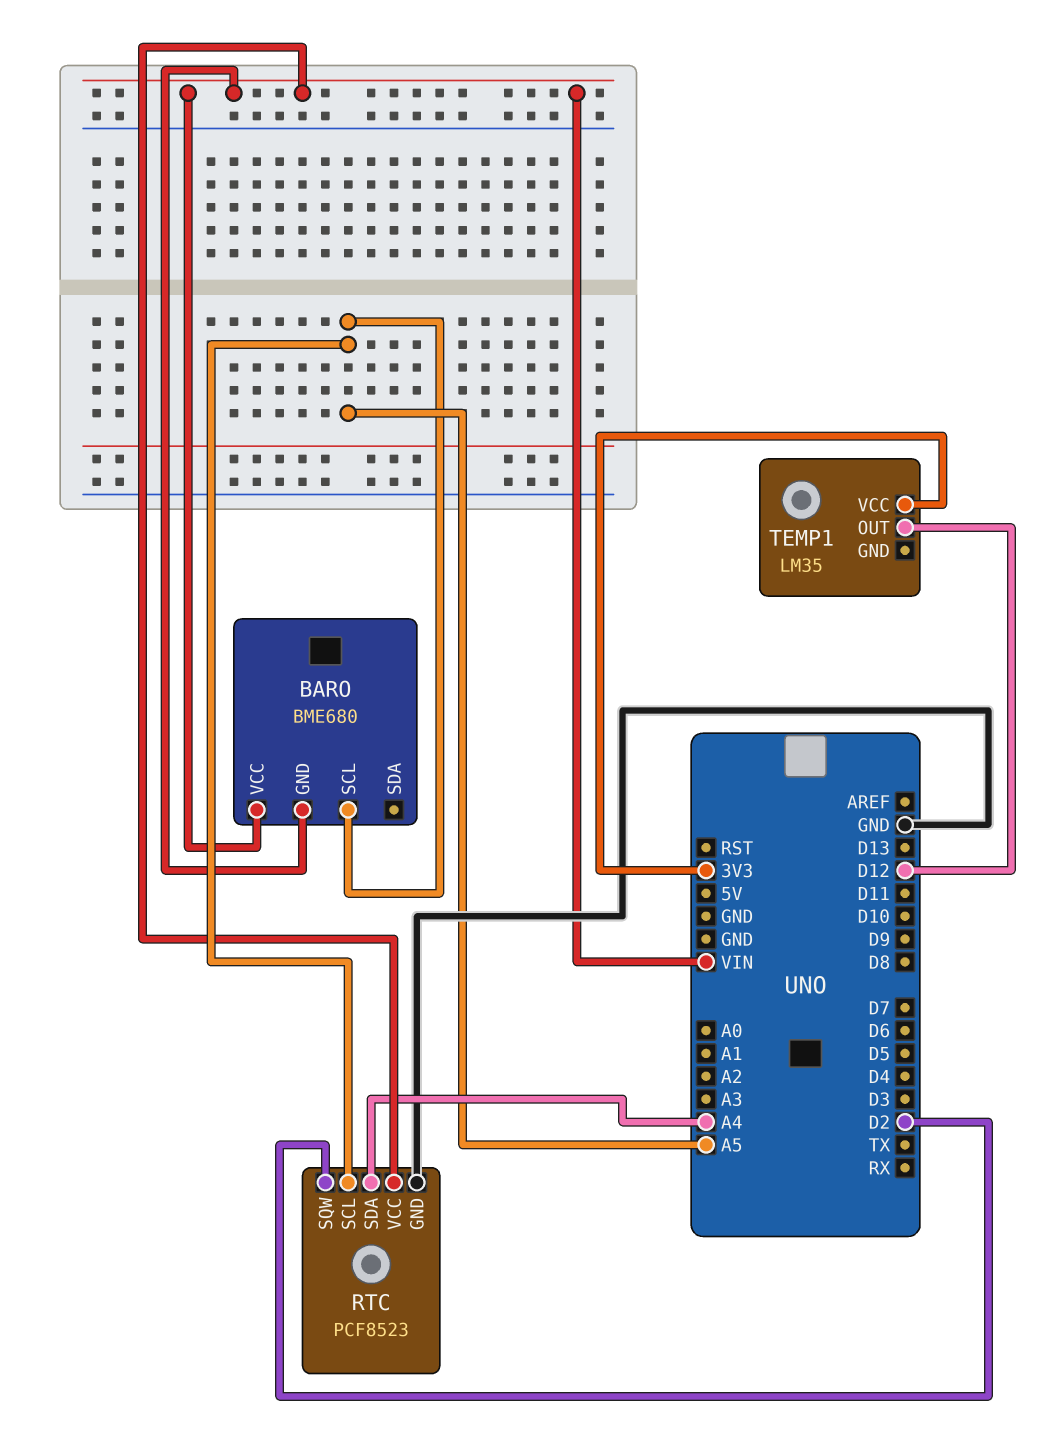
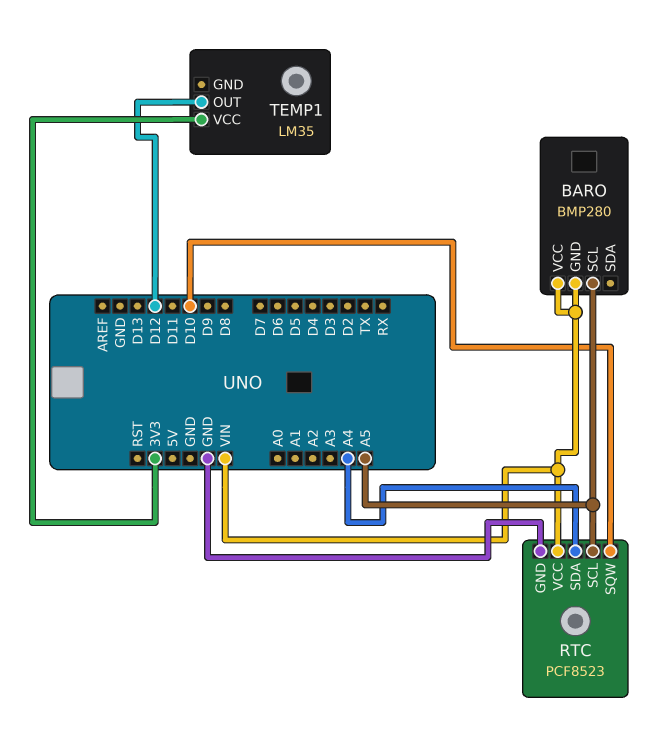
BARO: BME680 -> BMP280
RTC pin SQW: D2 -> D10

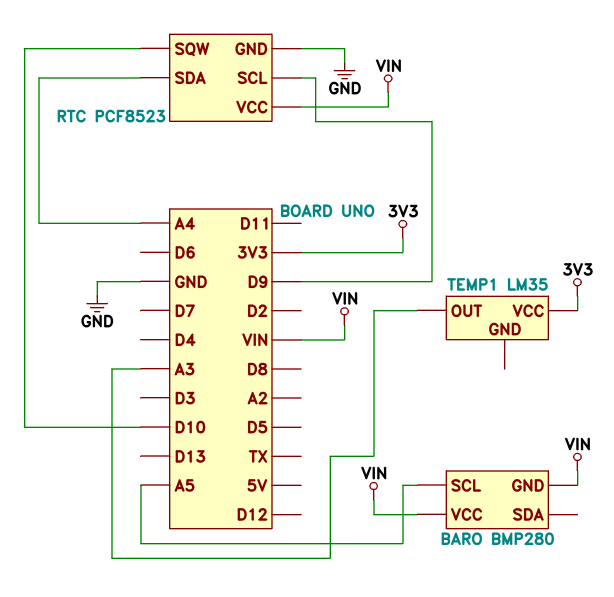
RTC pin SCL: A5 -> D9
TEMP1 pin OUT: D12 -> A3

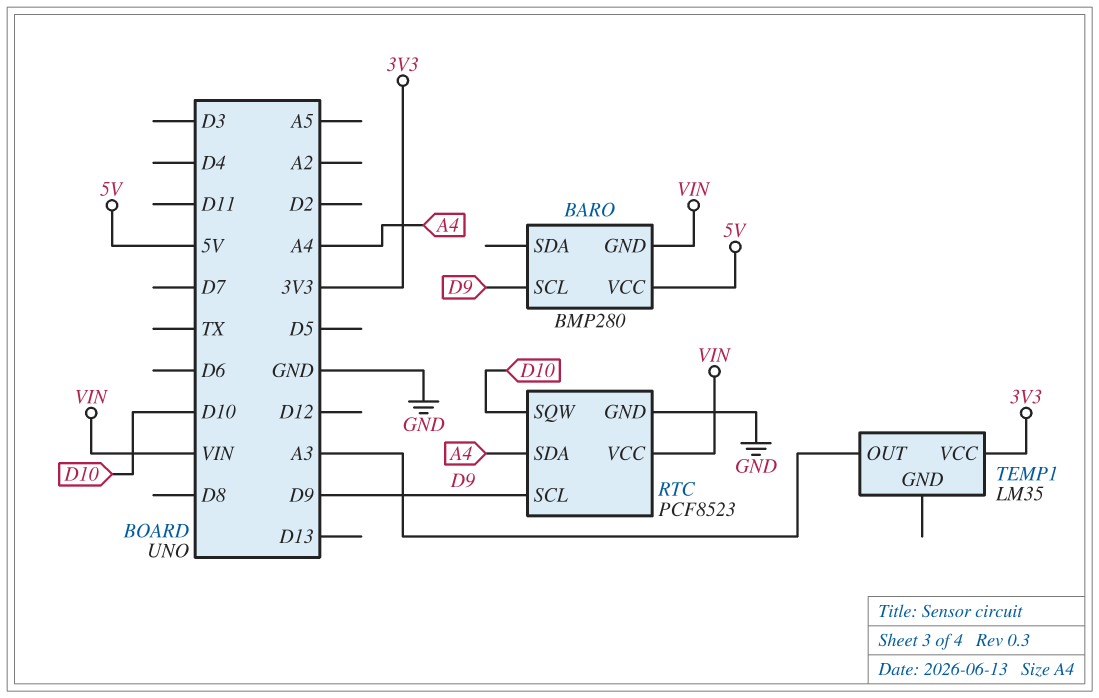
BARO pin SCL: A5 -> D9
BARO pin VCC: VIN -> 5V

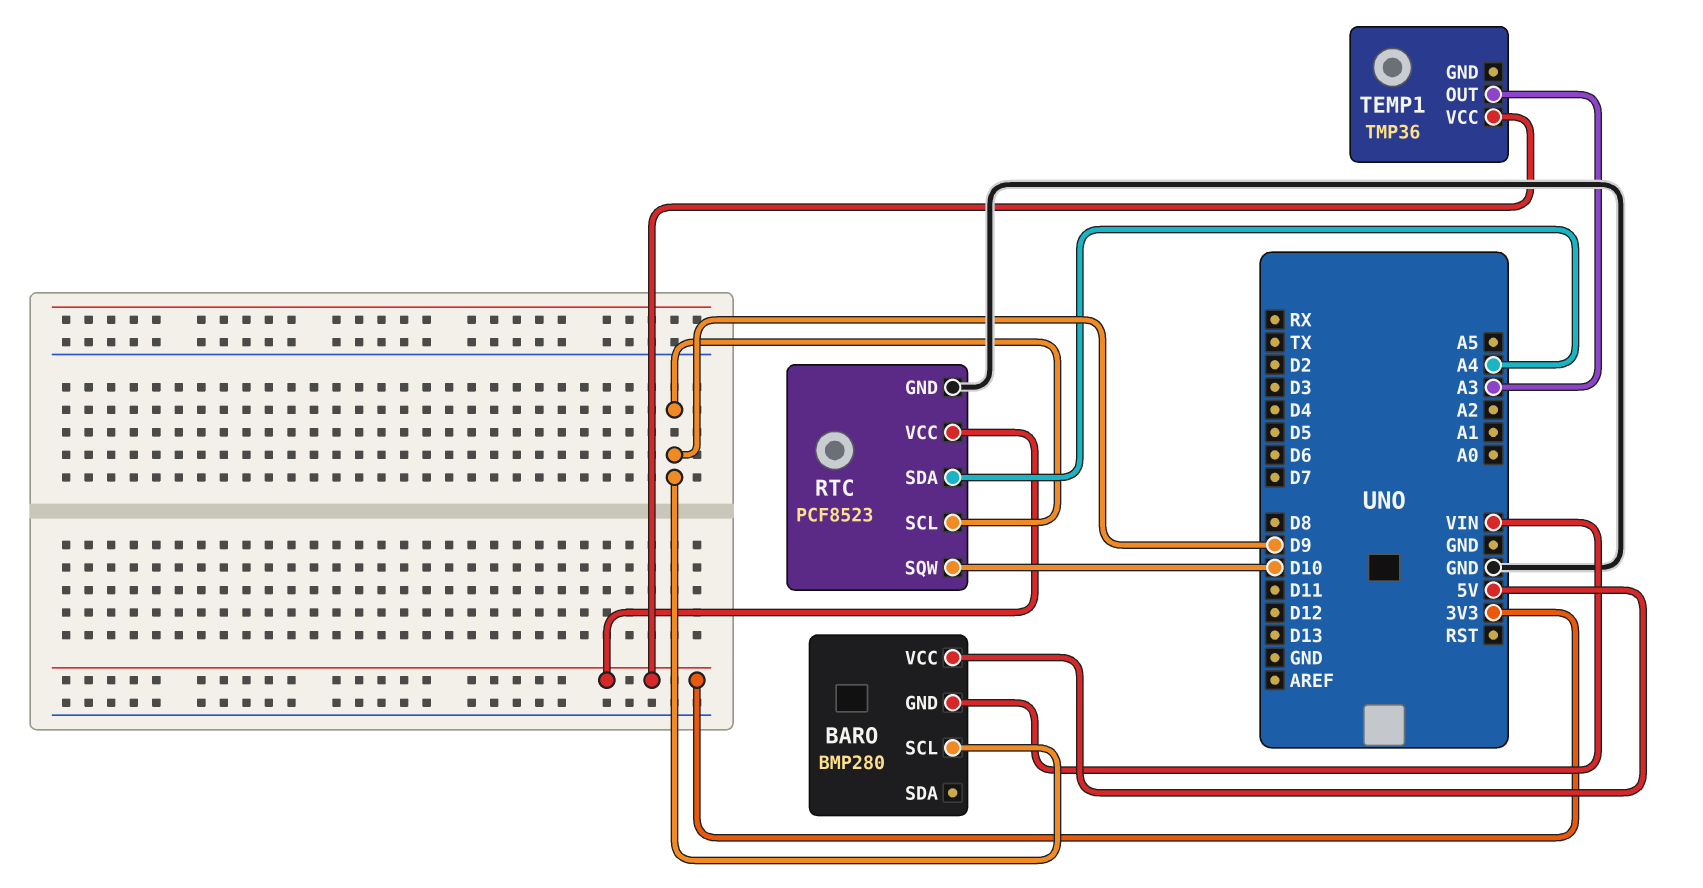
RTC pin VCC: VIN -> 3V3
TEMP1: LM35 -> TMP36

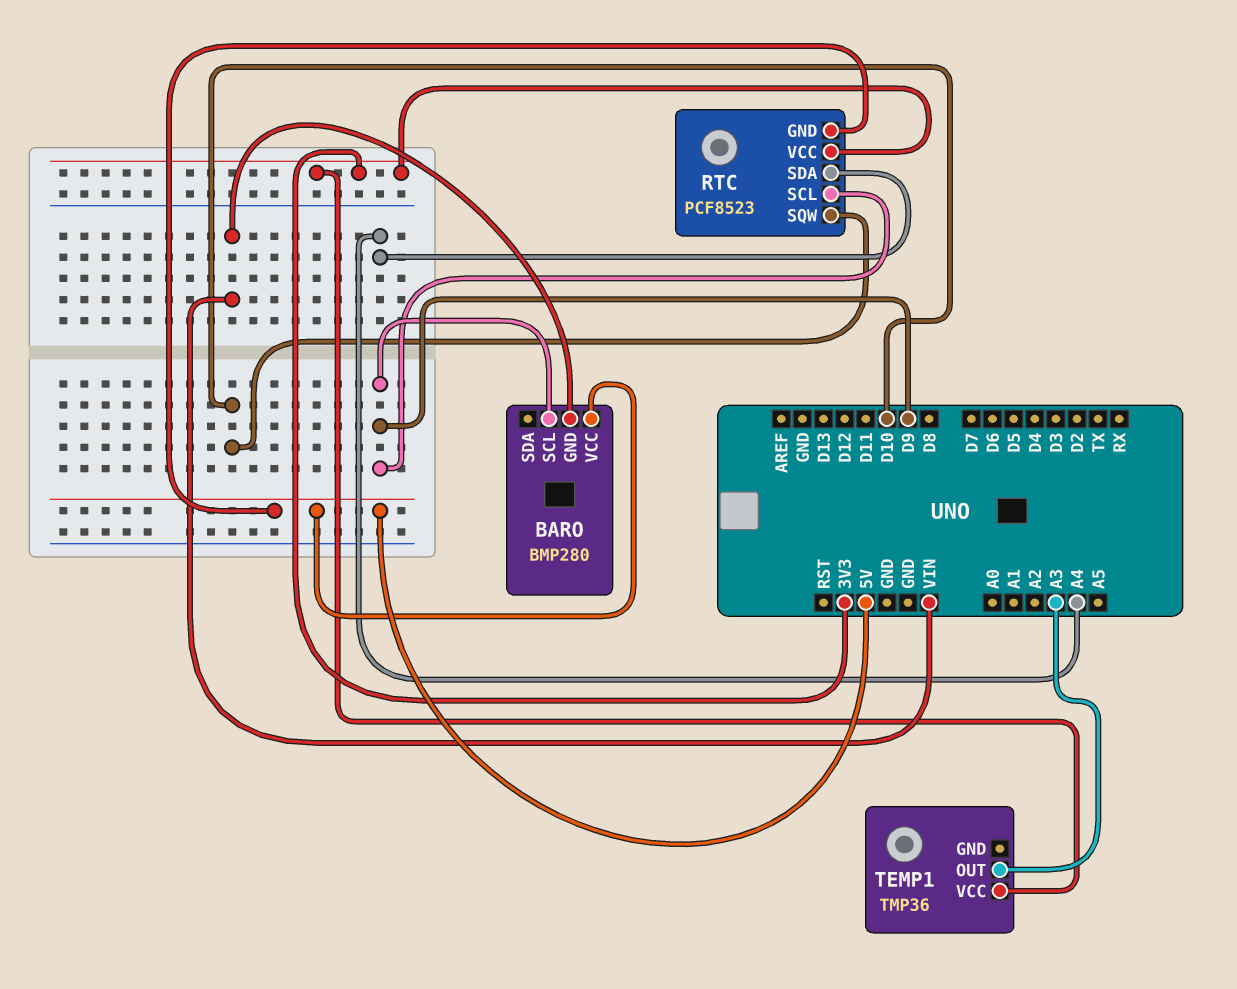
RTC pin GND: GND -> 5V

